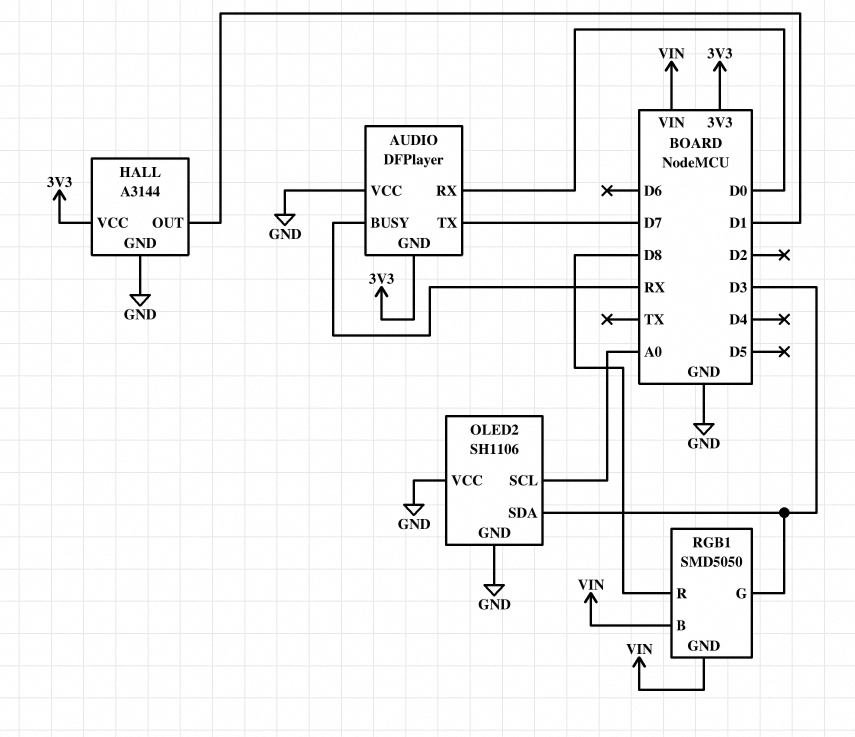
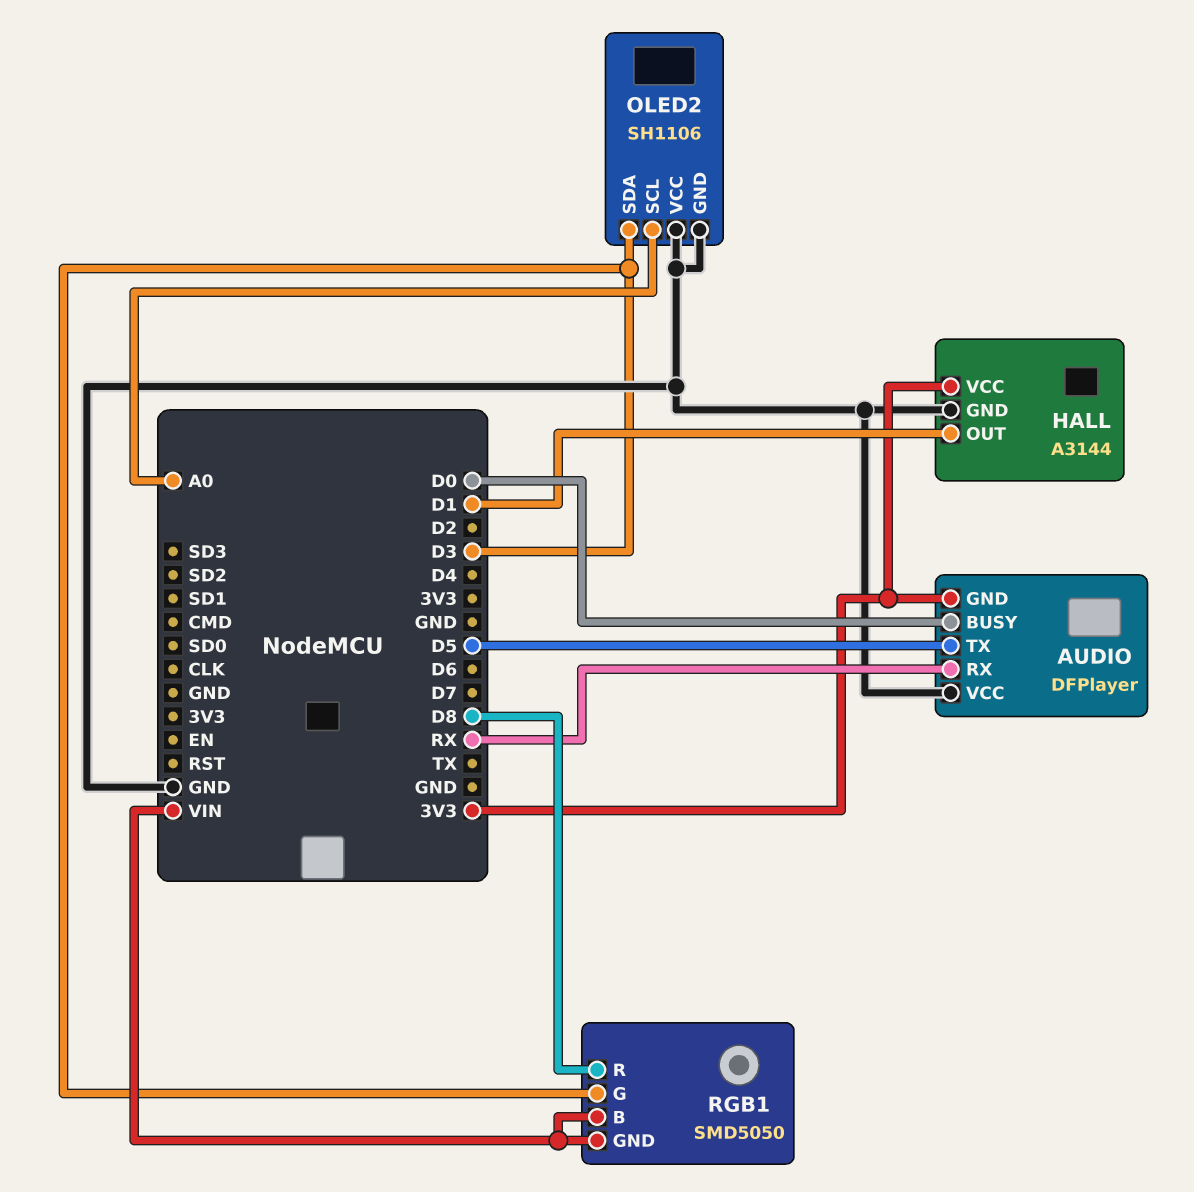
AUDIO pin BUSY: RX -> D0
AUDIO pin RX: D0 -> RX
AUDIO pin TX: D7 -> D5

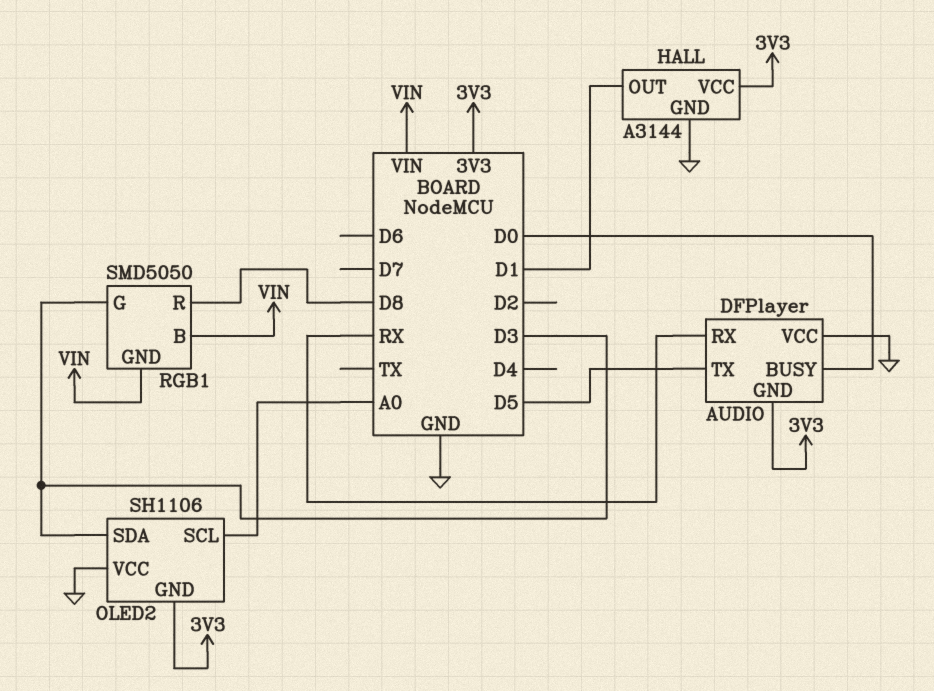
OLED2 pin GND: GND -> 3V3

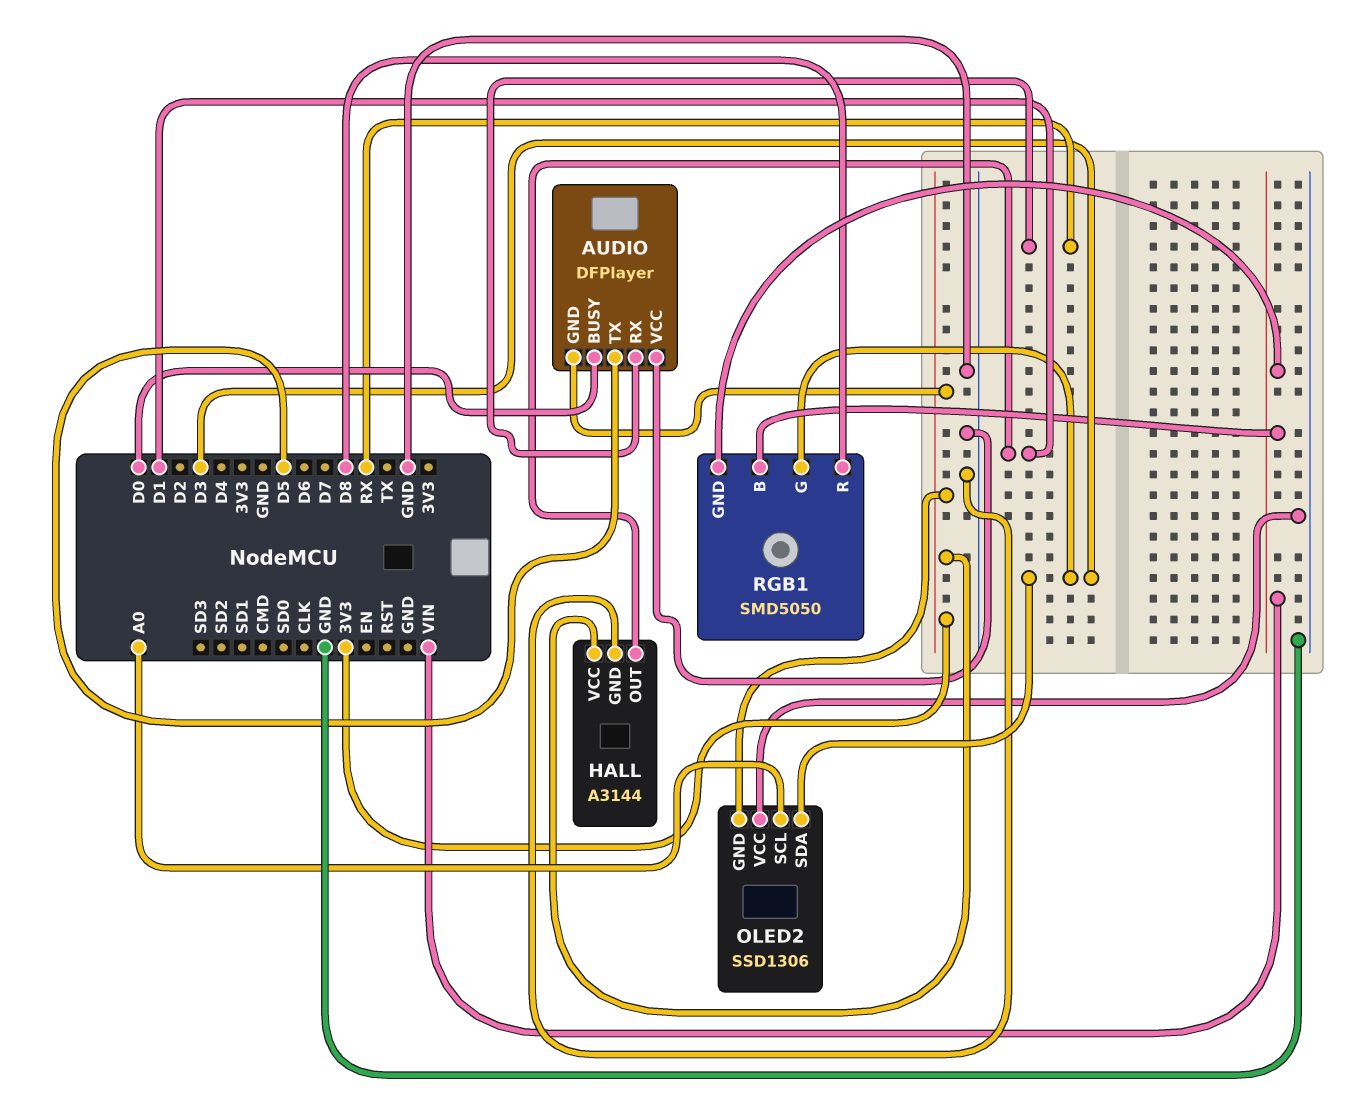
OLED2: SH1106 -> SSD1306

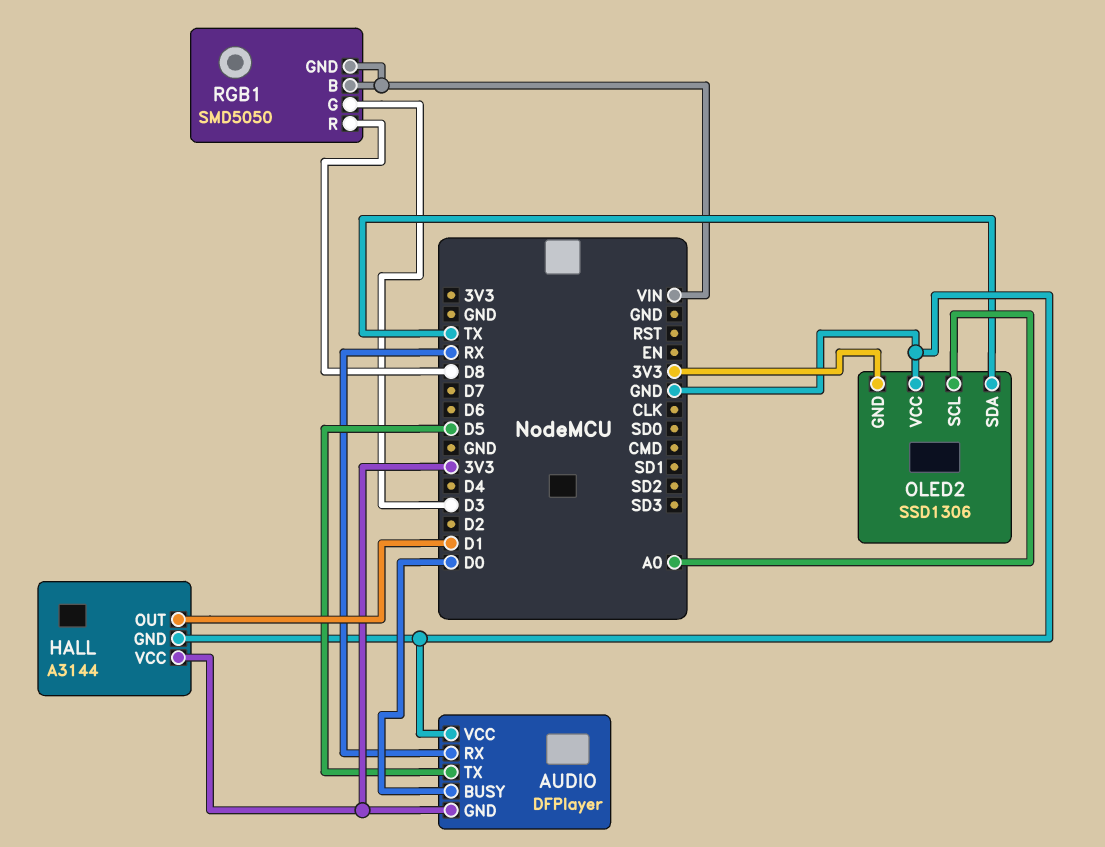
OLED2 pin SDA: D3 -> TX

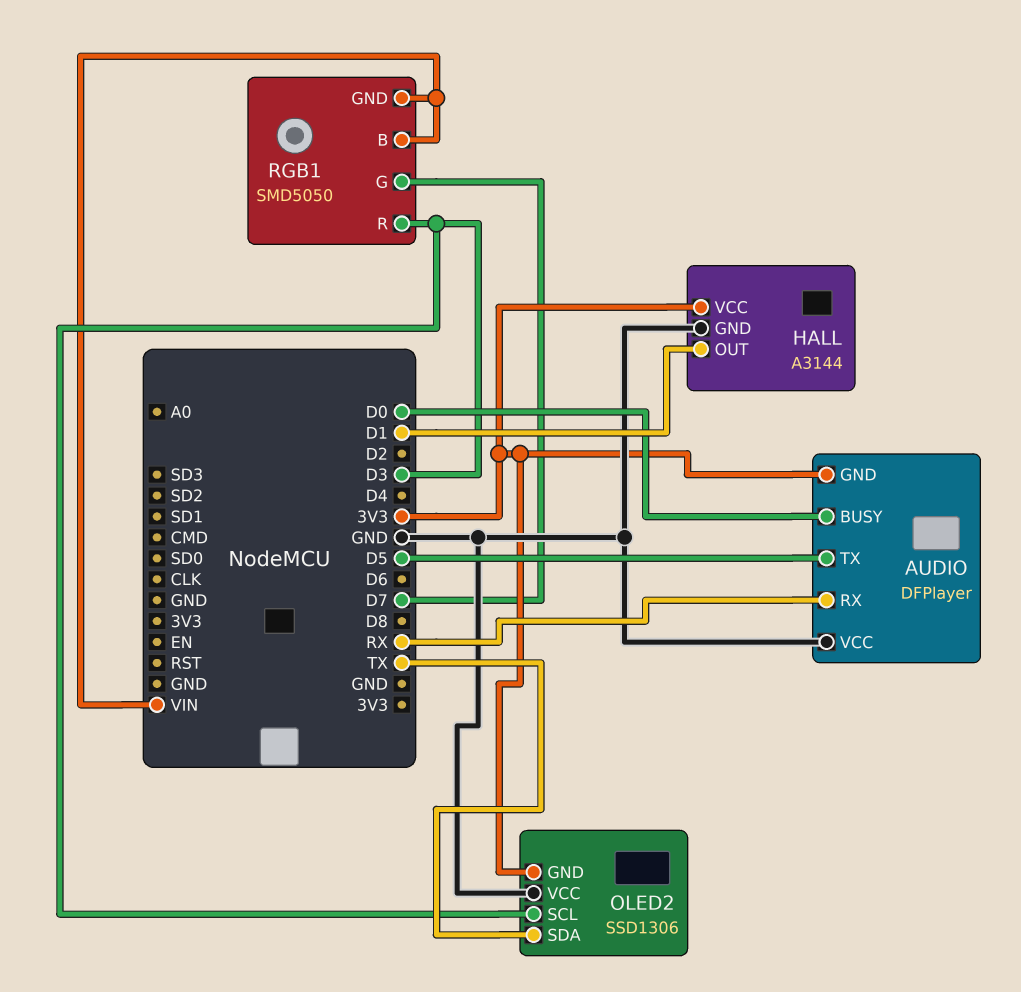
OLED2 pin SCL: A0 -> D3
RGB1 pin G: D3 -> D7
RGB1 pin R: D8 -> D3

